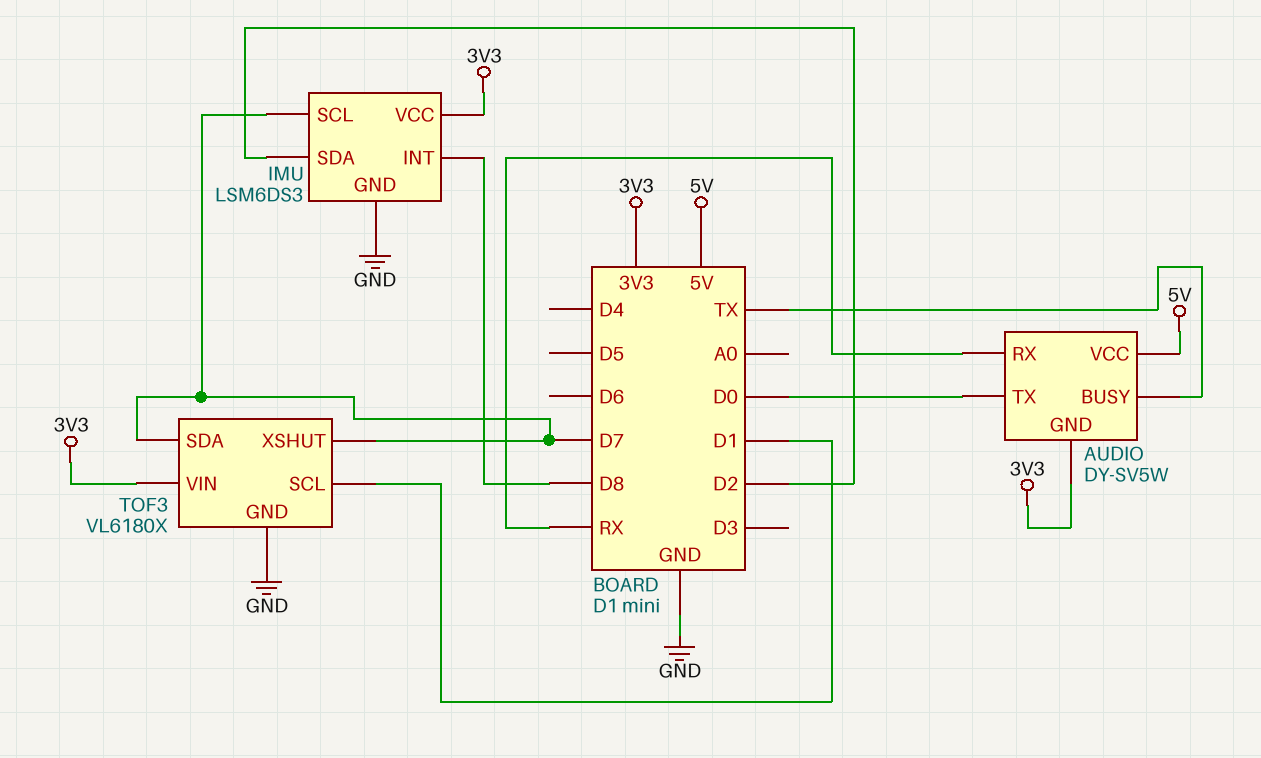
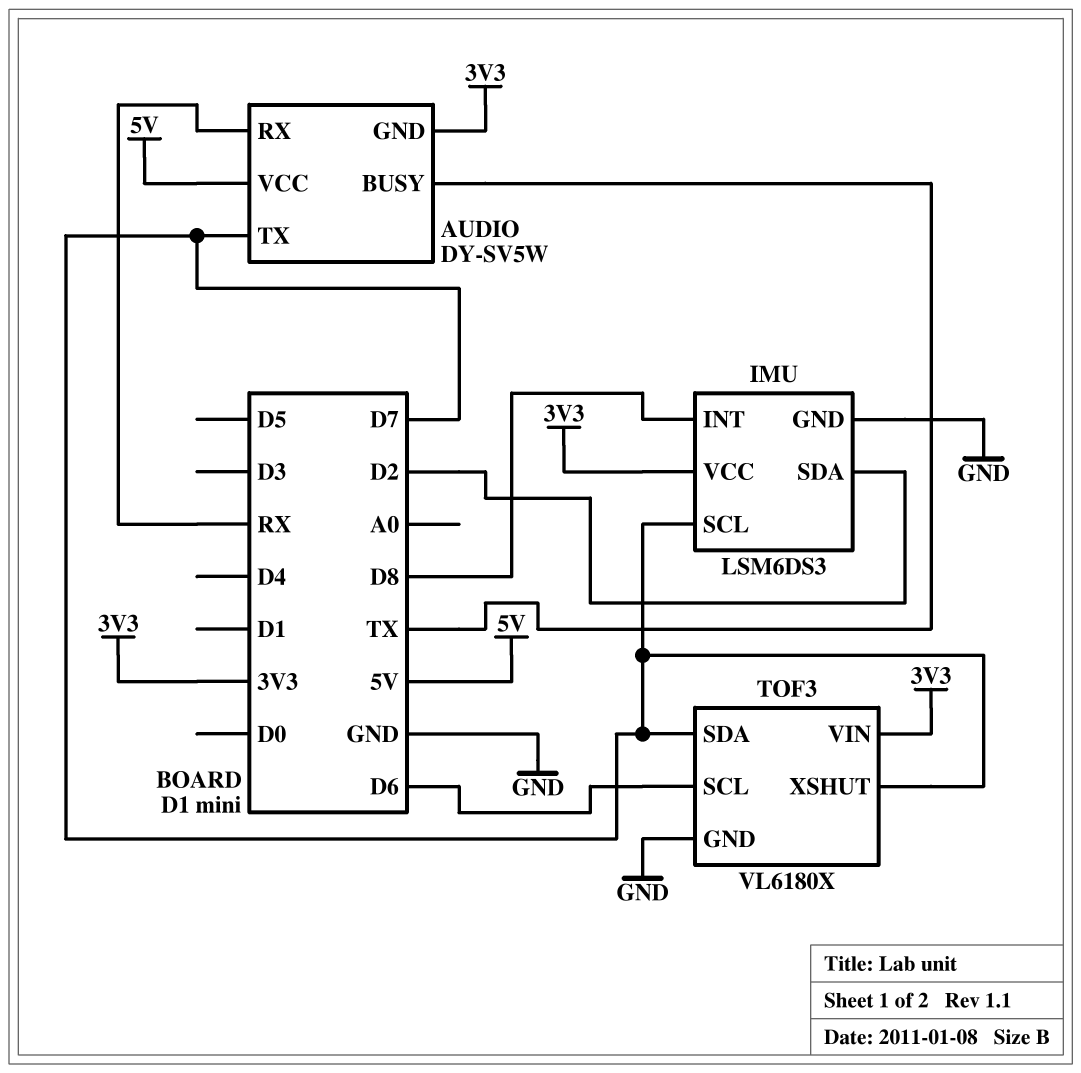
AUDIO pin TX: D0 -> D7
TOF3 pin SCL: D1 -> D6

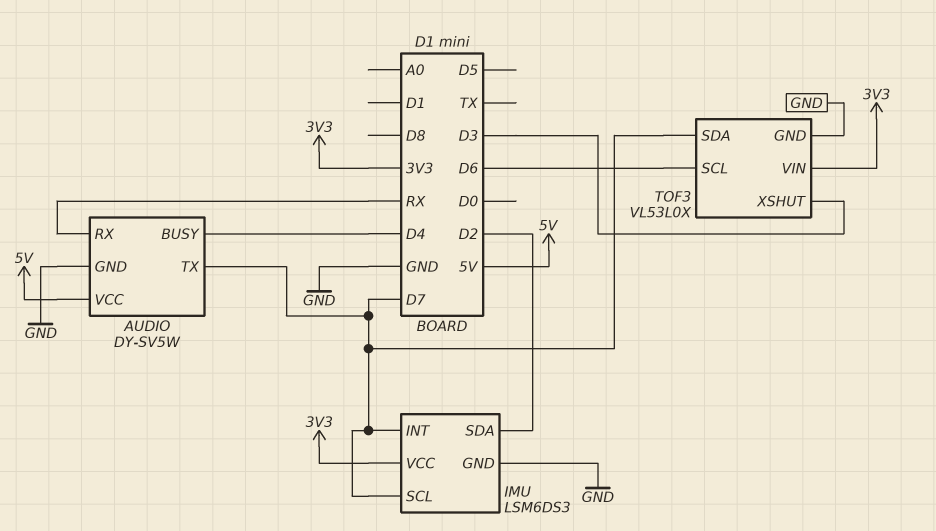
AUDIO pin BUSY: TX -> D4
AUDIO pin GND: 3V3 -> GND
IMU pin INT: D8 -> D7
TOF3: VL6180X -> VL53L0X
TOF3 pin XSHUT: D7 -> D3

